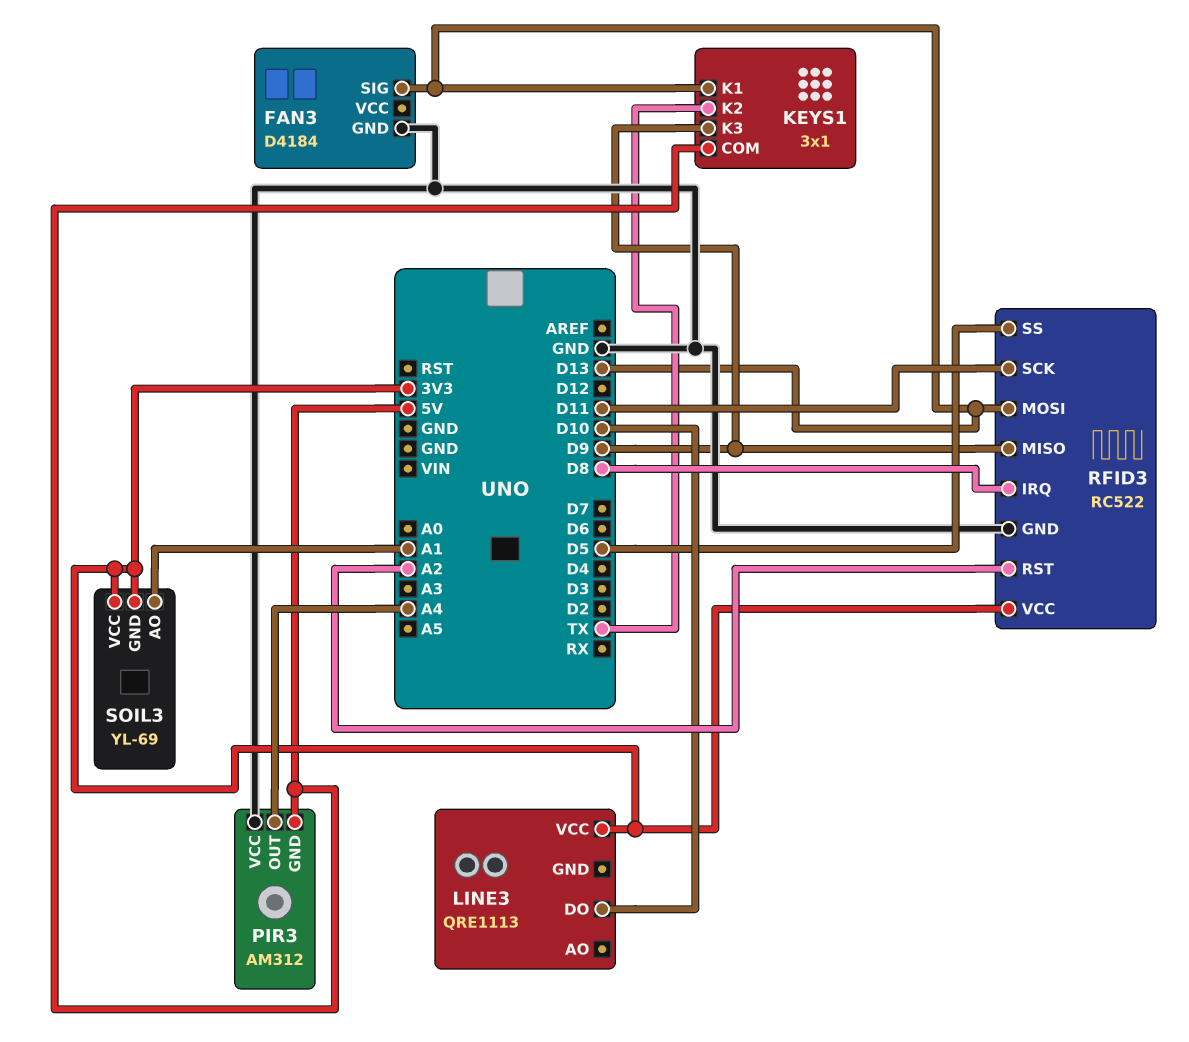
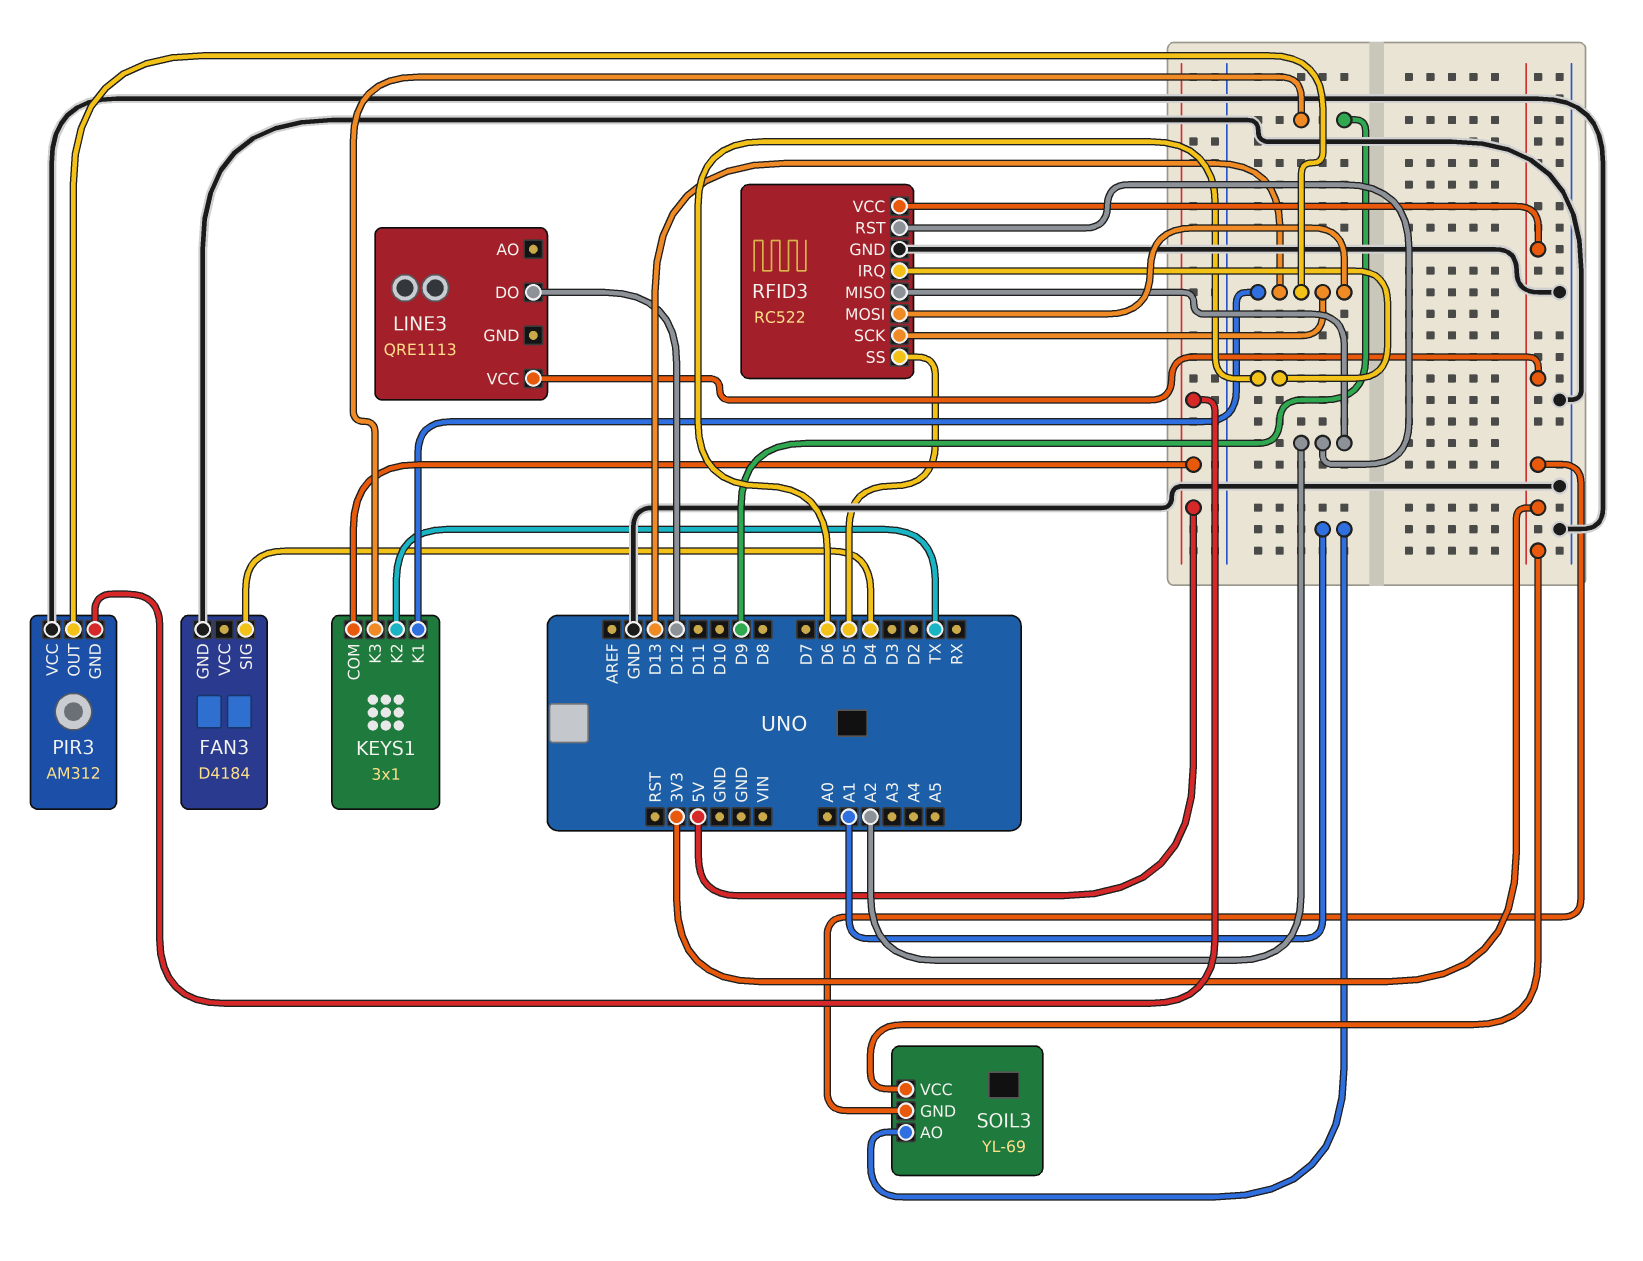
FAN3 pin SIG: D13 -> D4
LINE3 pin DO: D10 -> D12
PIR3 pin OUT: A4 -> D13
RFID3 pin IRQ: D8 -> D6
RFID3 pin MISO: D9 -> A2
RFID3 pin SCK: D11 -> D13

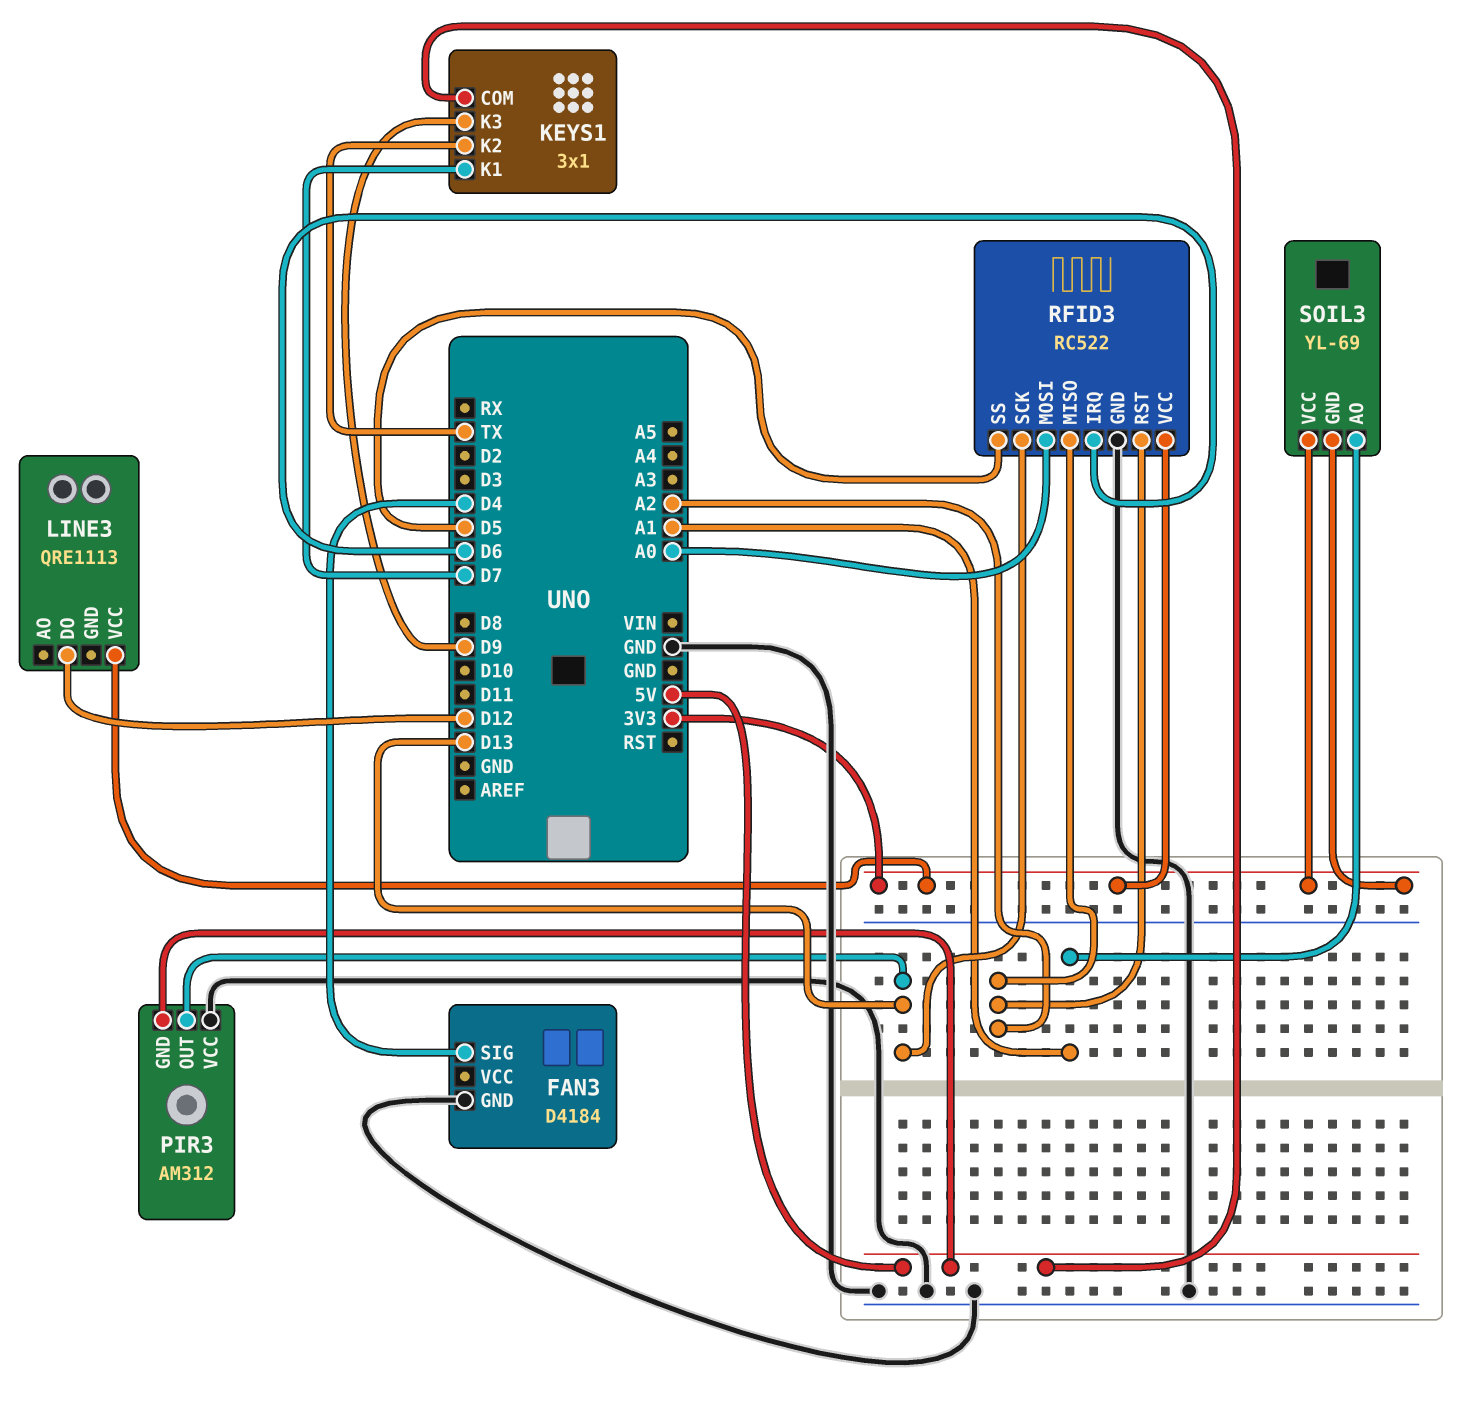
KEYS1 pin K1: D13 -> D7
RFID3 pin MOSI: D13 -> A0

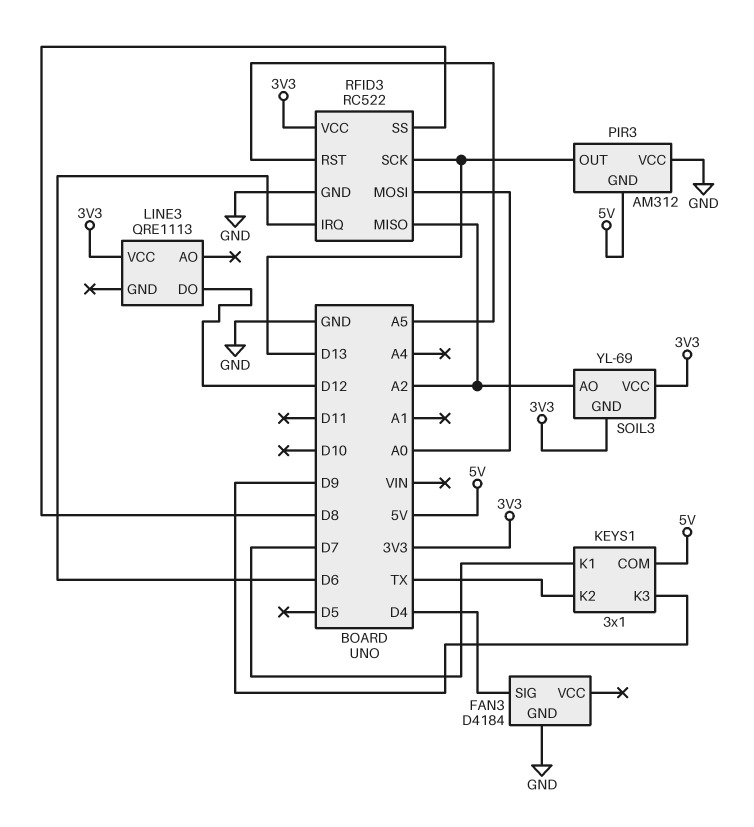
RFID3 pin RST: A2 -> A5
RFID3 pin SS: D5 -> D8
SOIL3 pin AO: A1 -> A2

